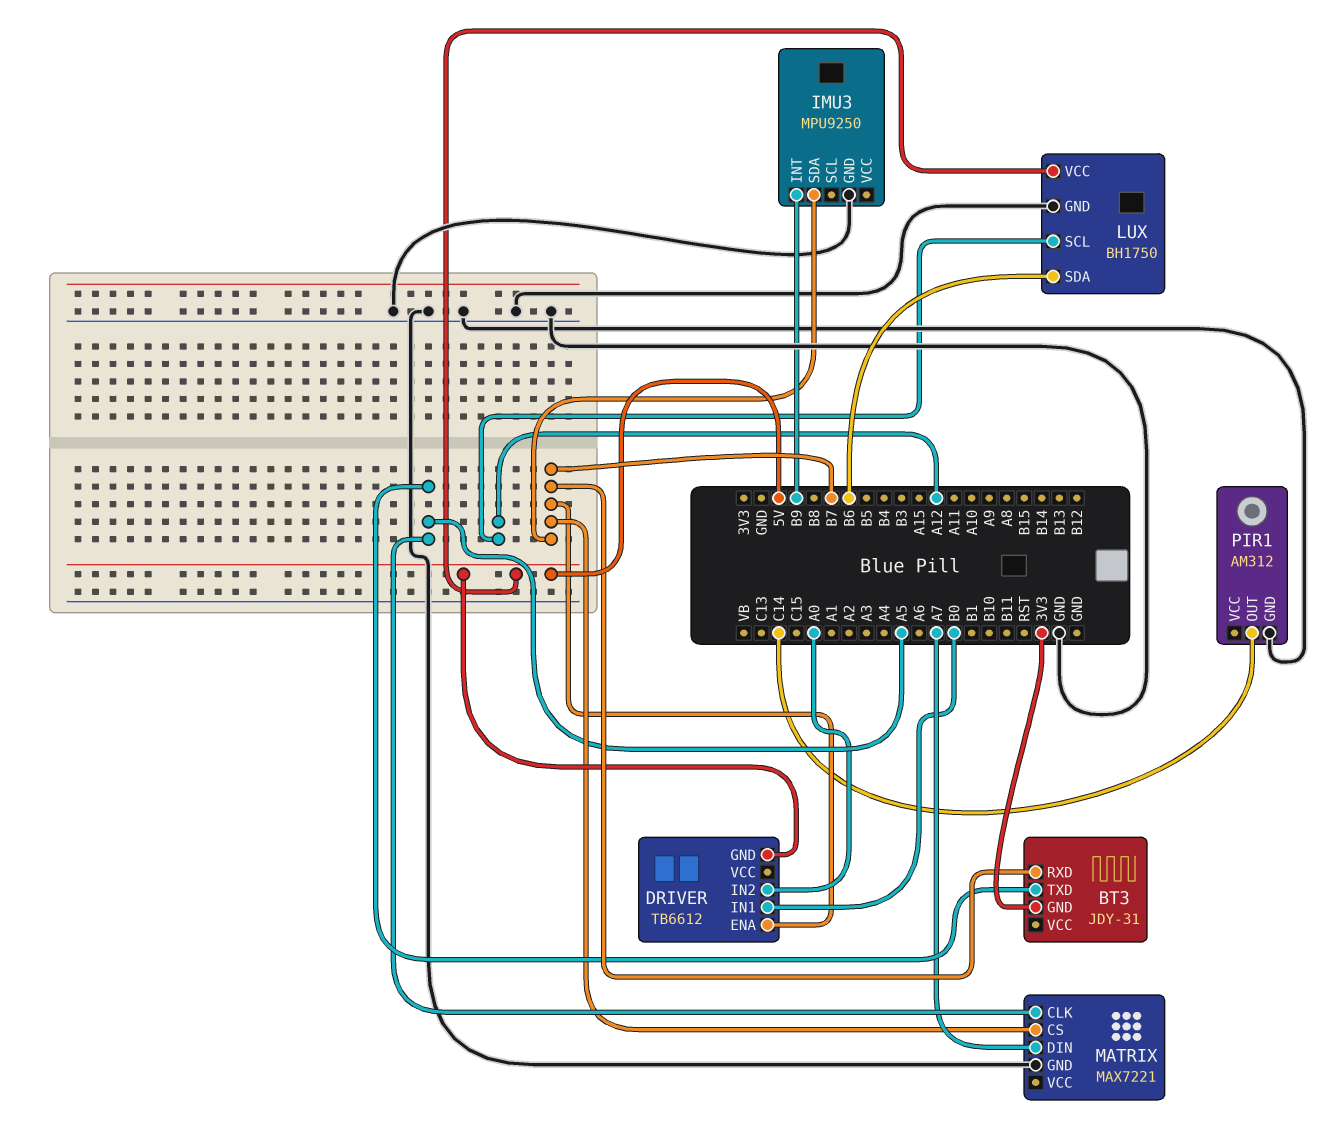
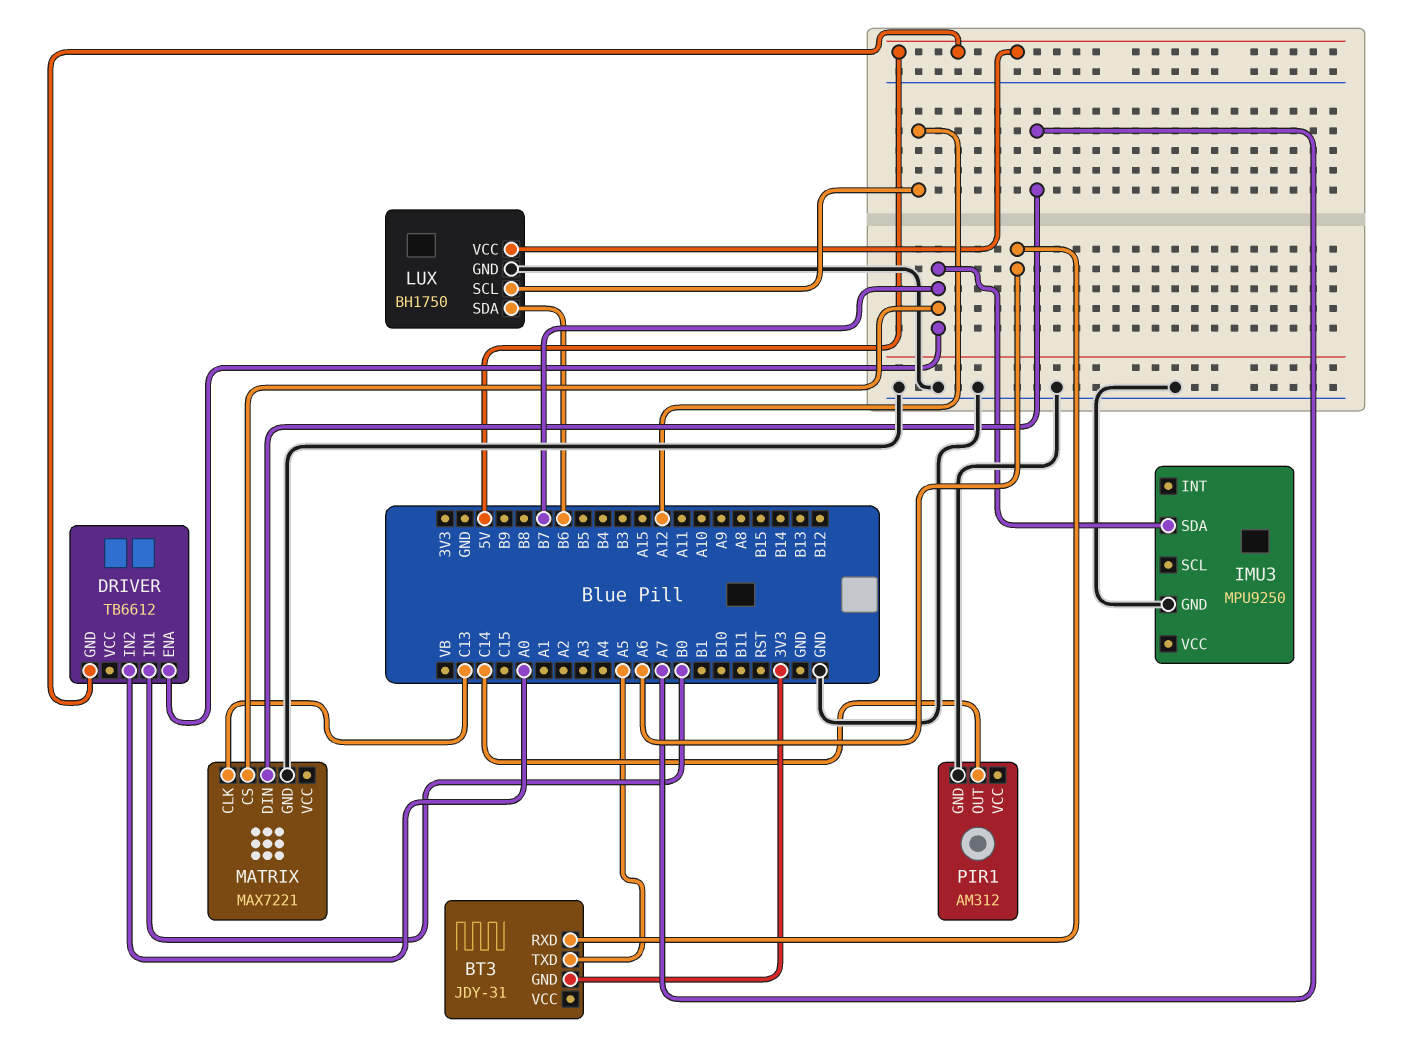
BT3 pin RXD: B7 -> A6
IMU3 pin INT: B9 -> none
MATRIX pin CLK: A5 -> C13

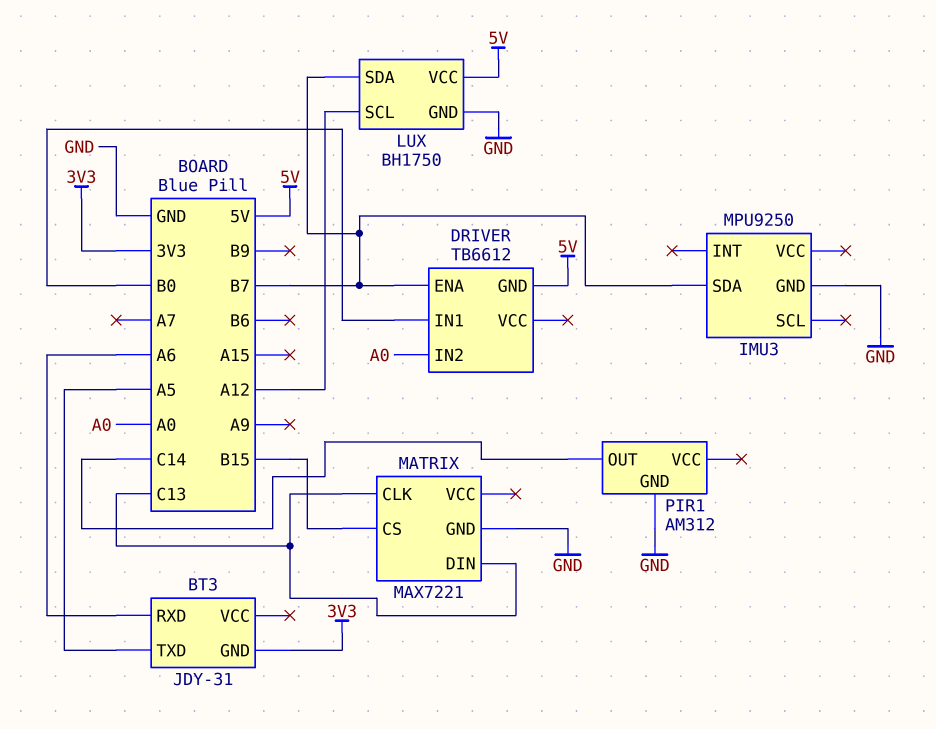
LUX pin SDA: B6 -> B7
MATRIX pin CS: B7 -> B15
MATRIX pin DIN: A7 -> C13

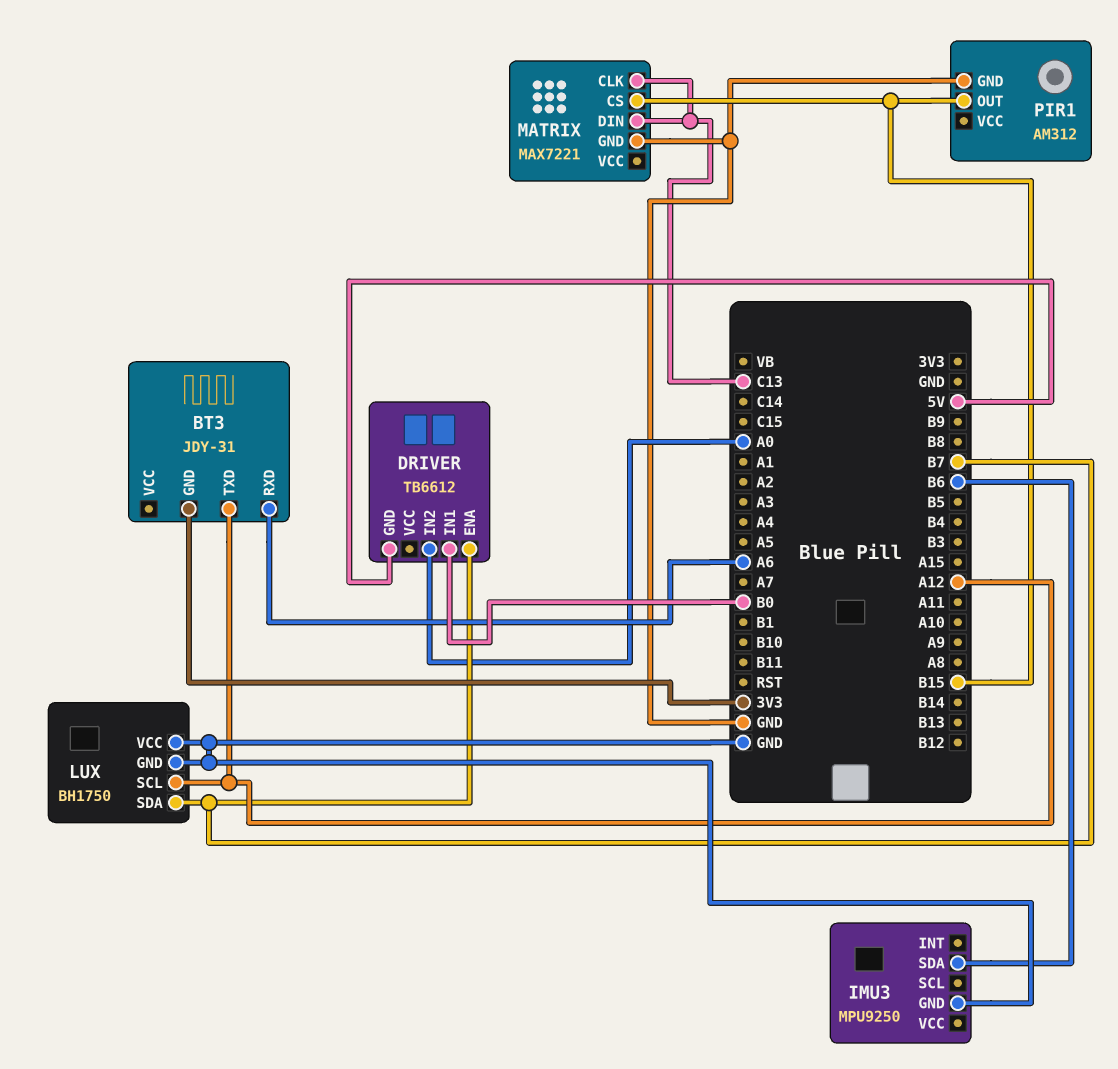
BT3 pin TXD: A5 -> A12
IMU3 pin SDA: B7 -> B6
LUX pin VCC: 5V -> GND
PIR1 pin OUT: C14 -> B15

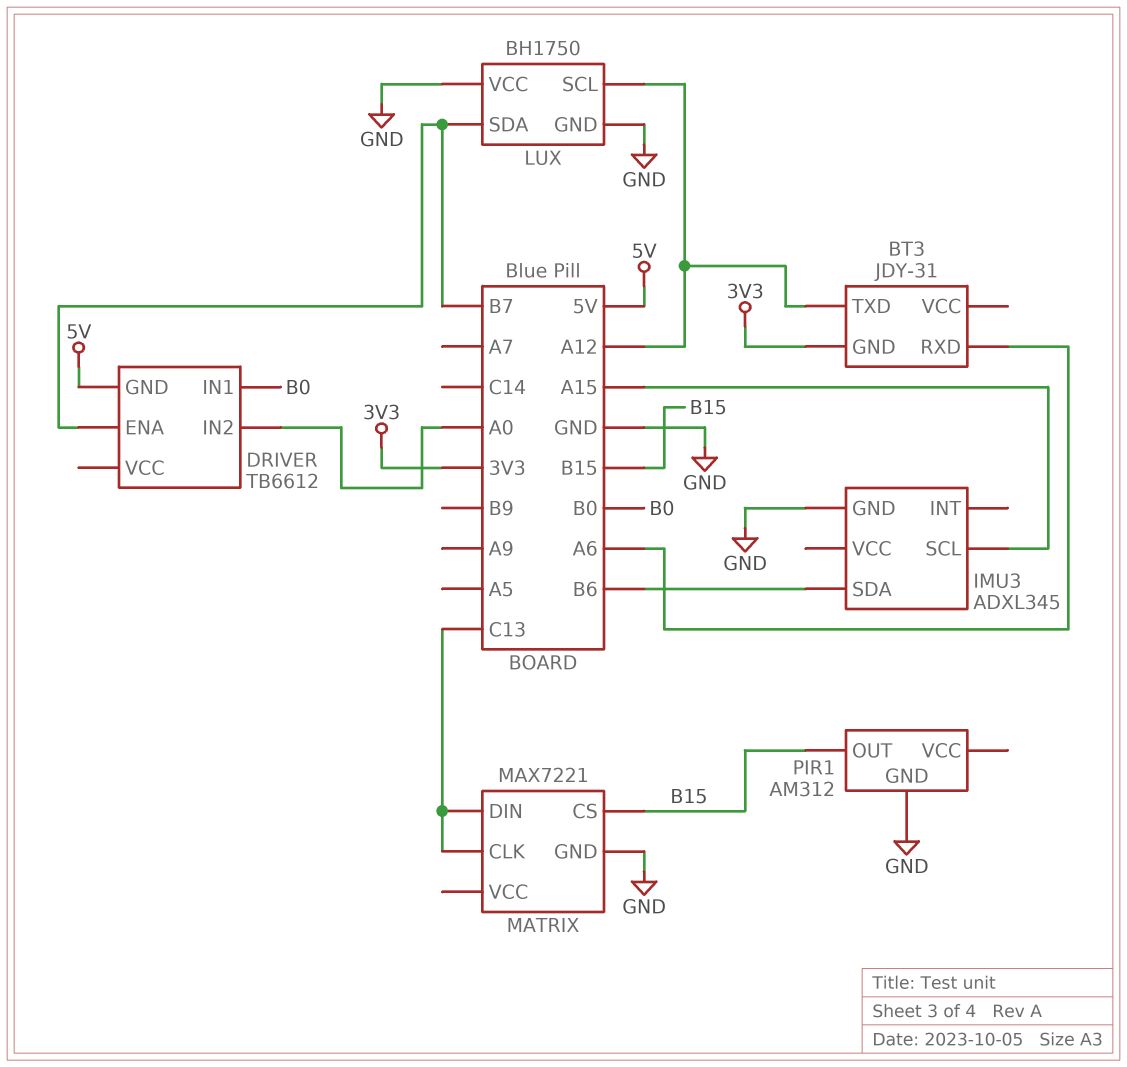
IMU3: MPU9250 -> ADXL345
IMU3 pin SCL: none -> A15

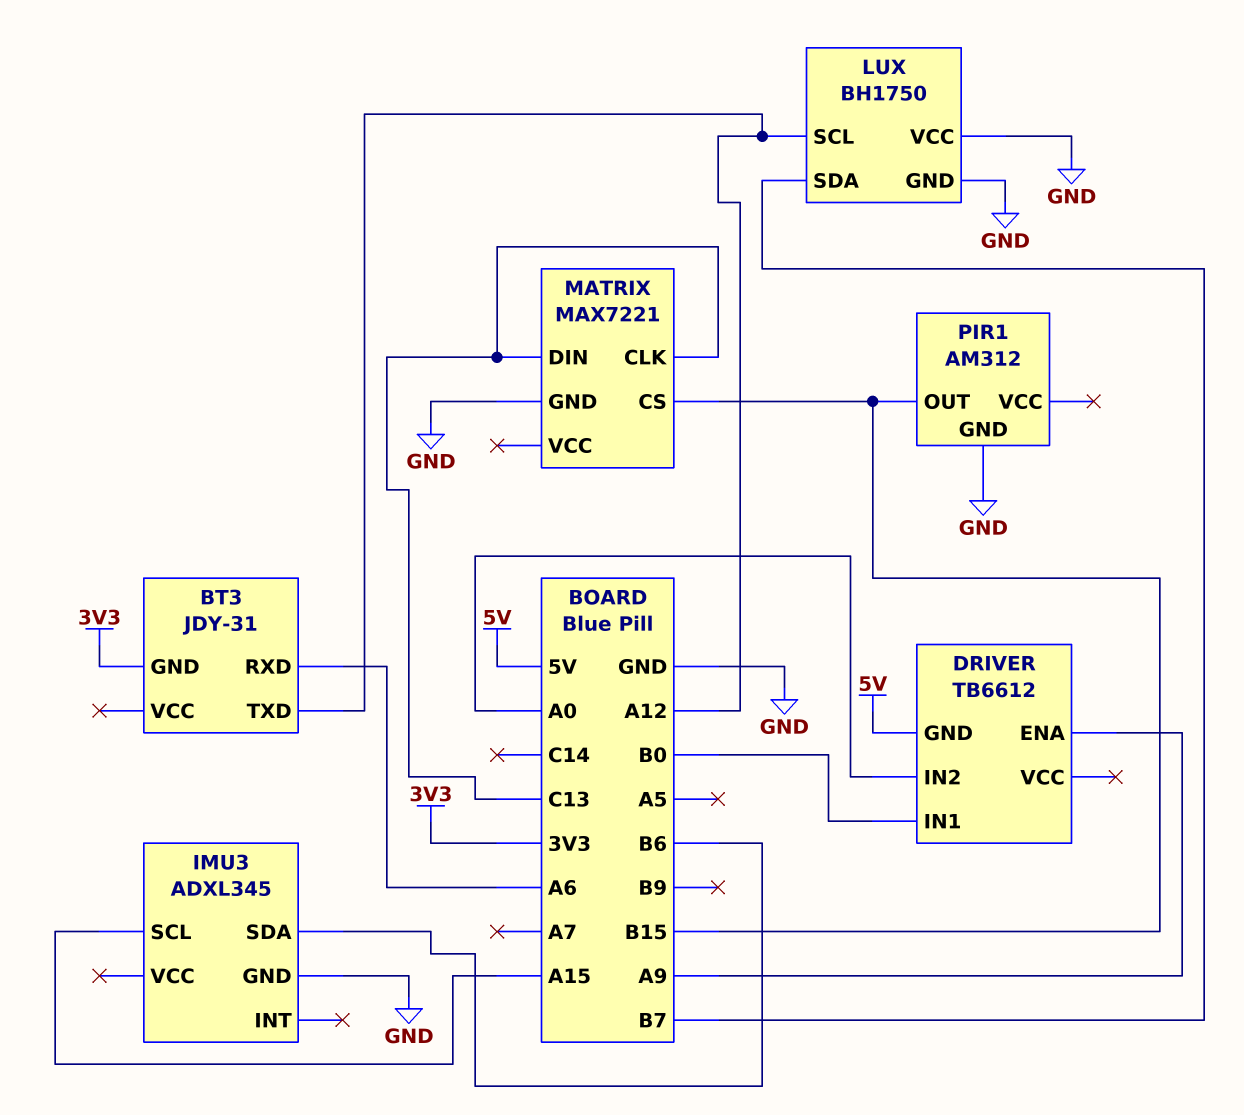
DRIVER pin ENA: B7 -> A9

